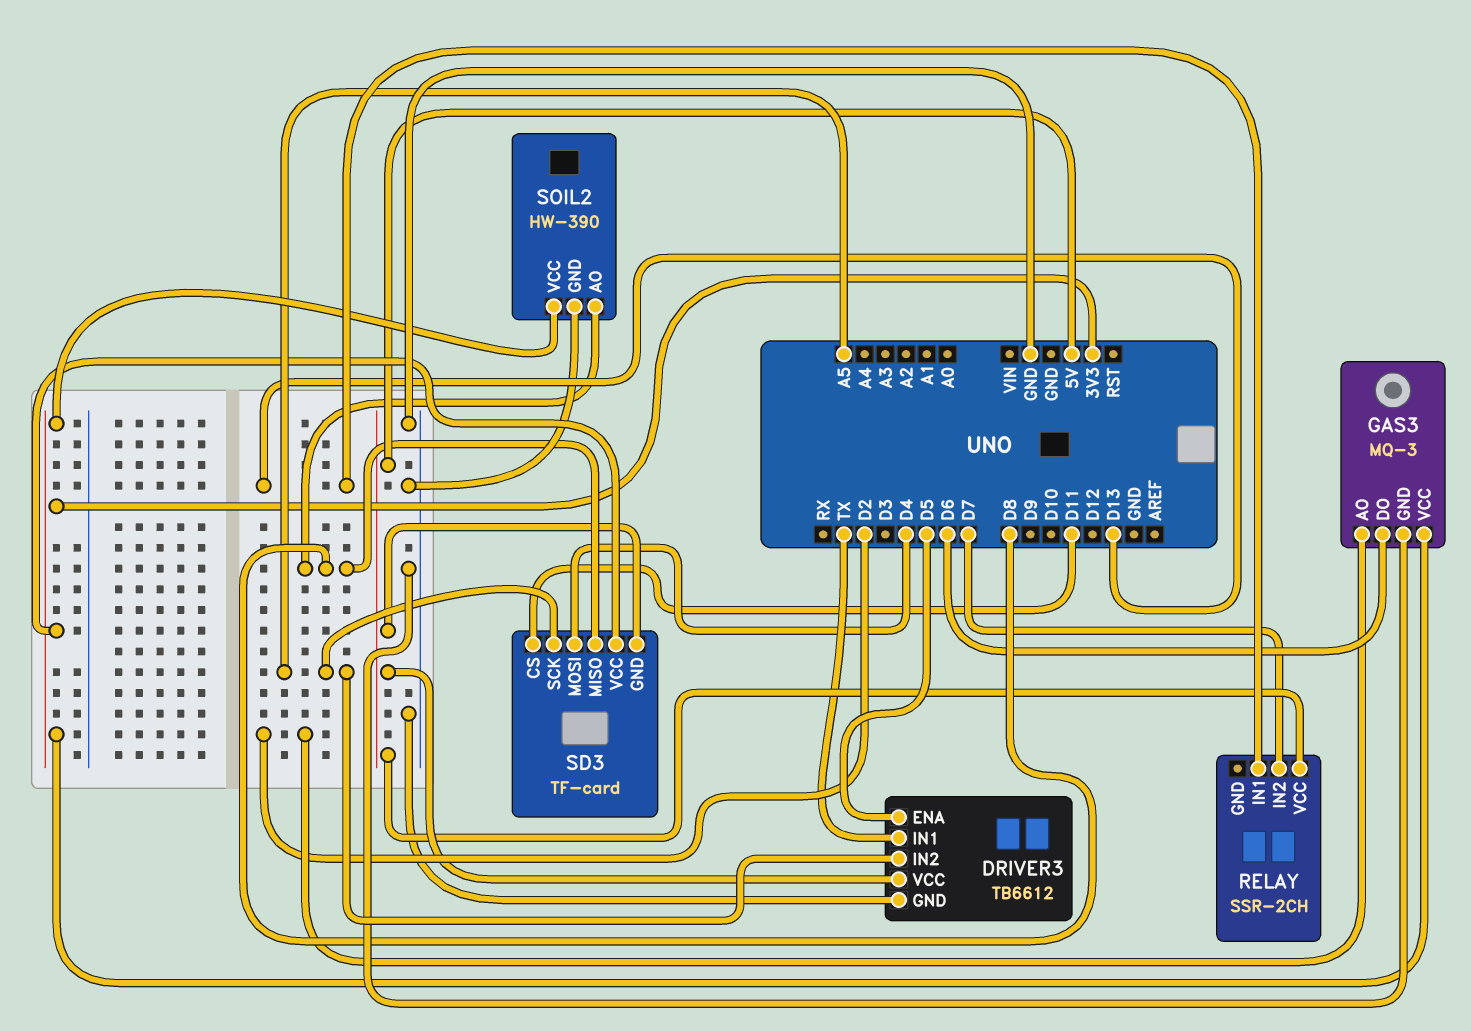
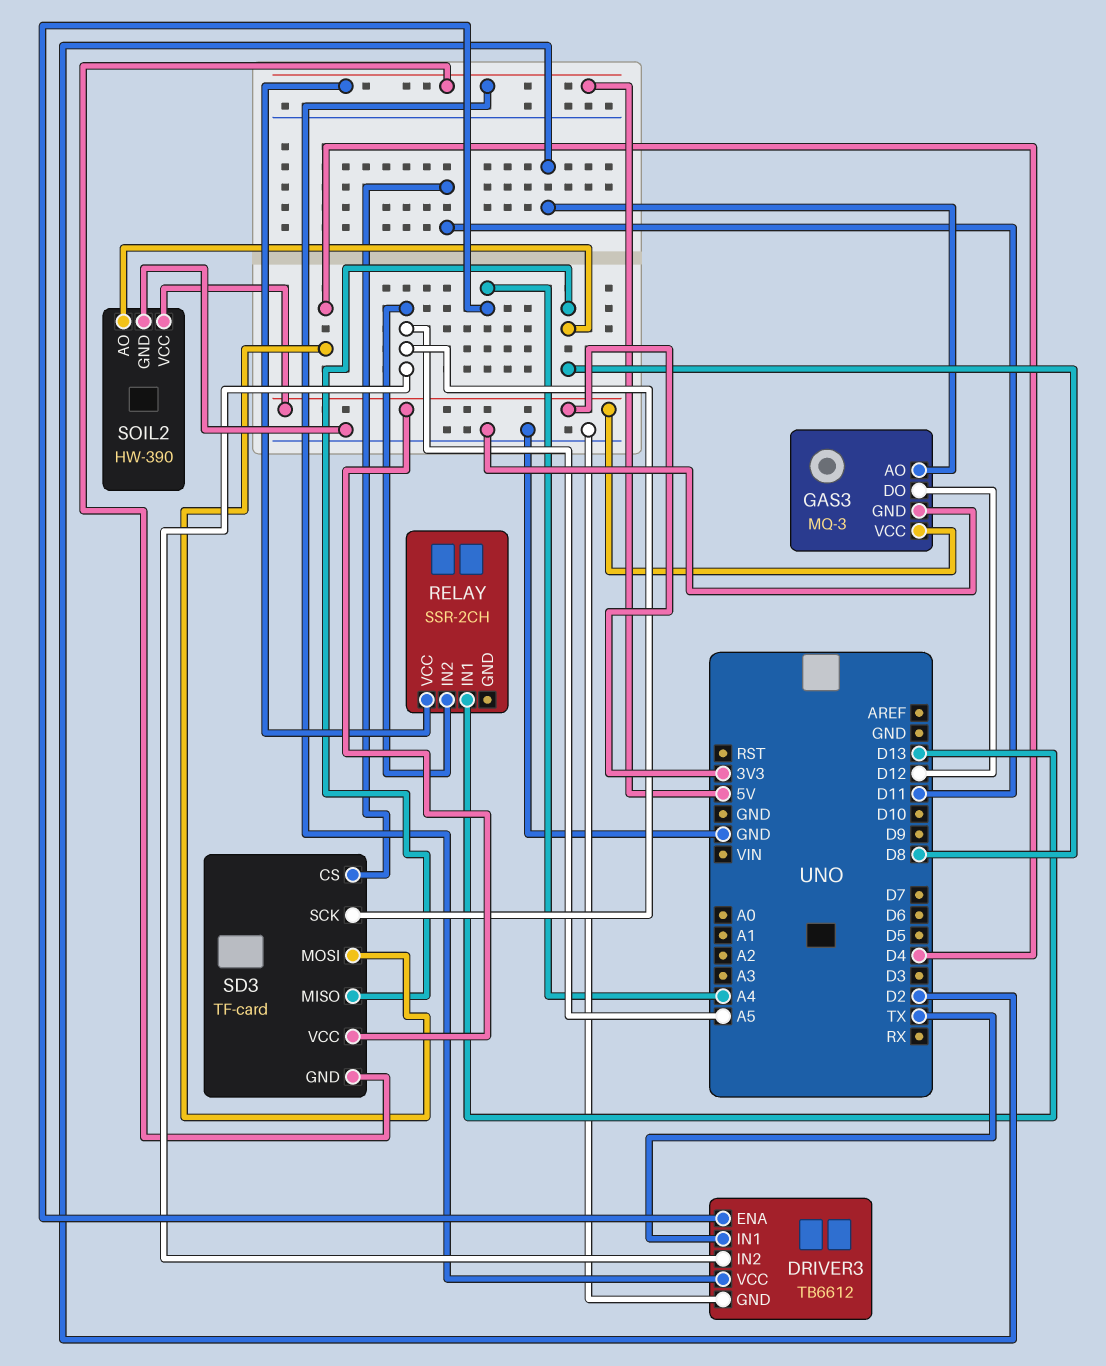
DRIVER3 pin ENA: D5 -> A4
GAS3 pin DO: D6 -> D12
RELAY pin IN2: D7 -> A5

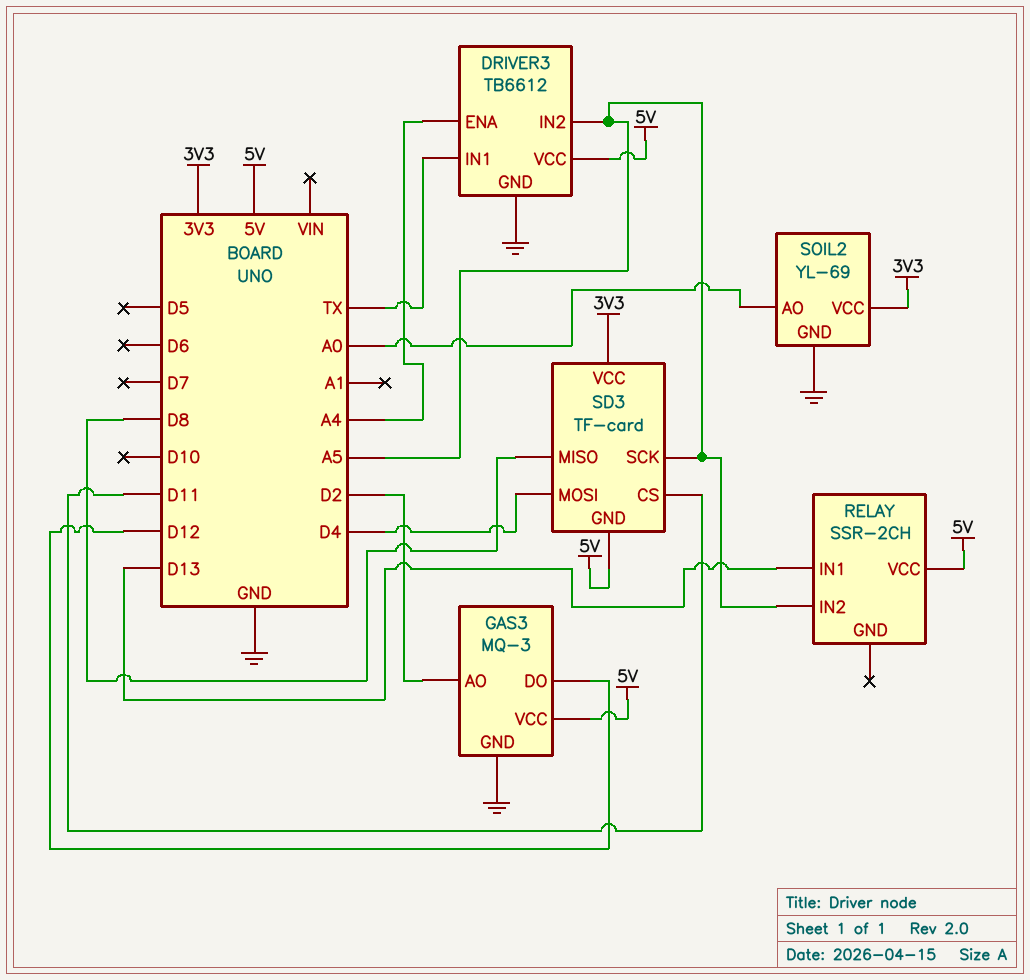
GAS3 pin VCC: 3V3 -> 5V
SOIL2: HW-390 -> YL-69
SOIL2 pin AO: D8 -> A0

